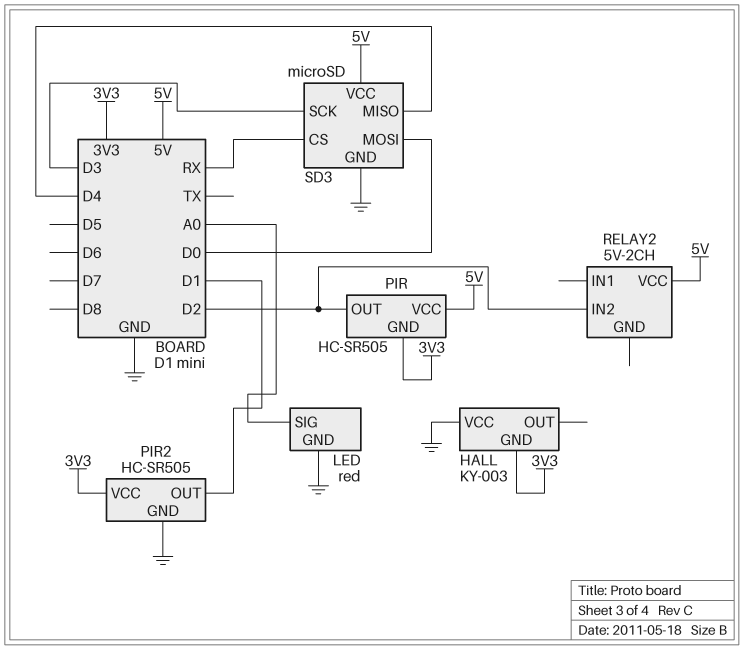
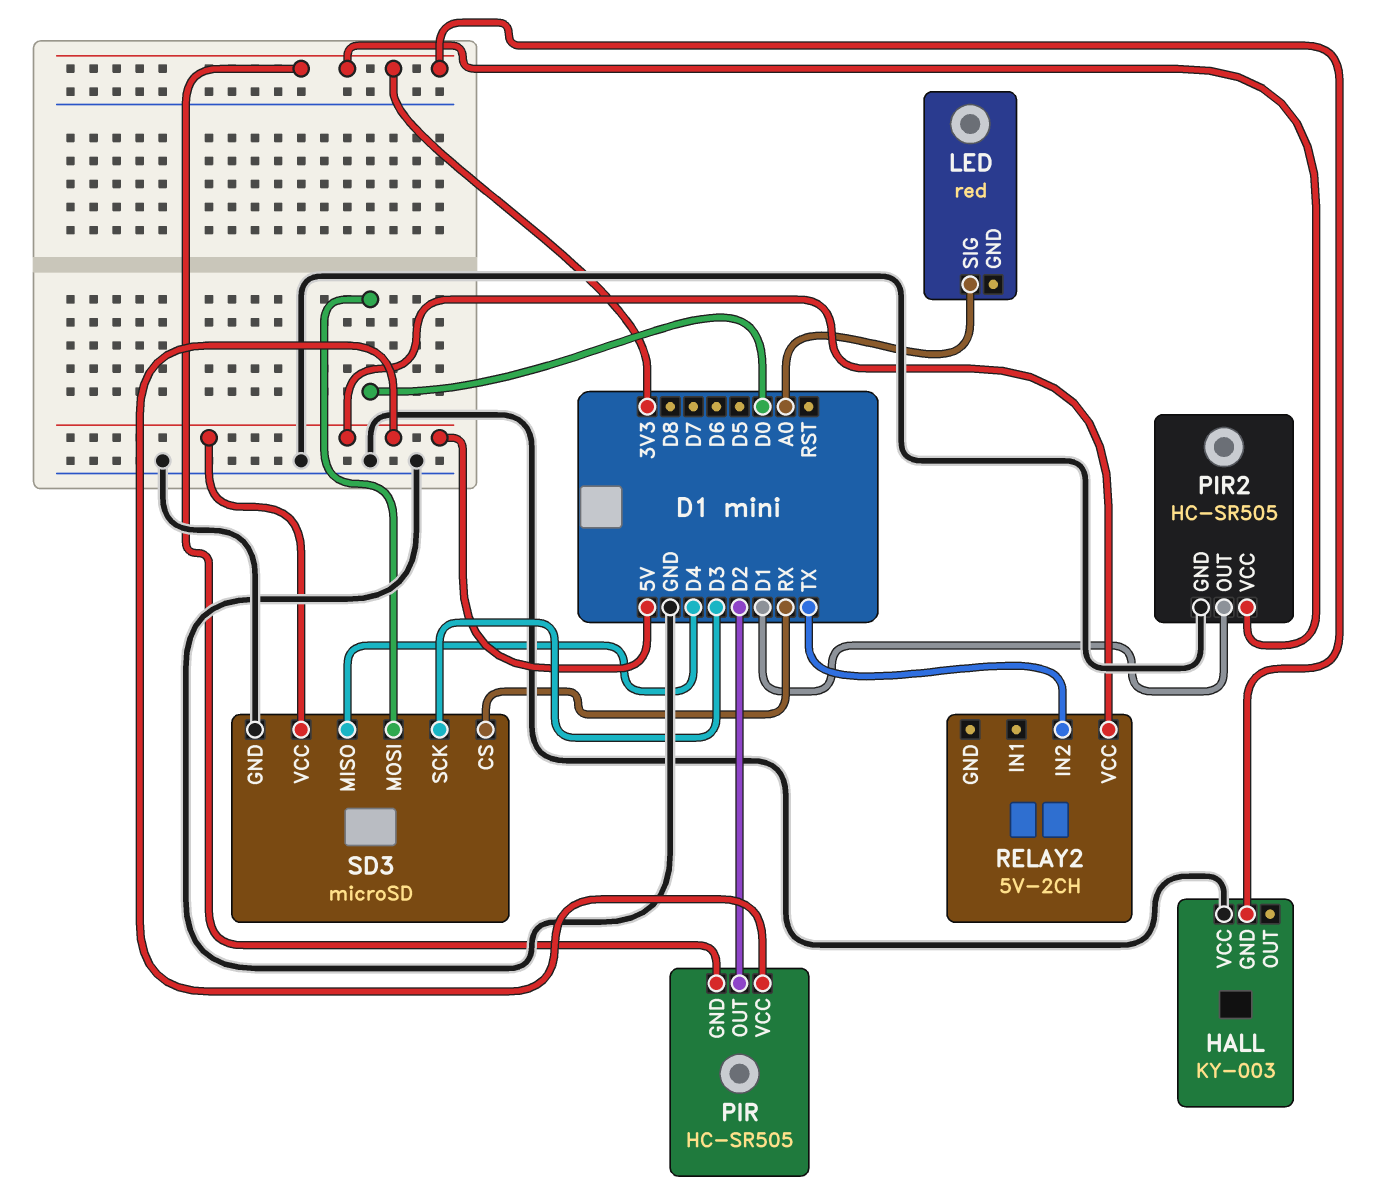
LED pin GND: GND -> none
RELAY2 pin IN2: D2 -> TX

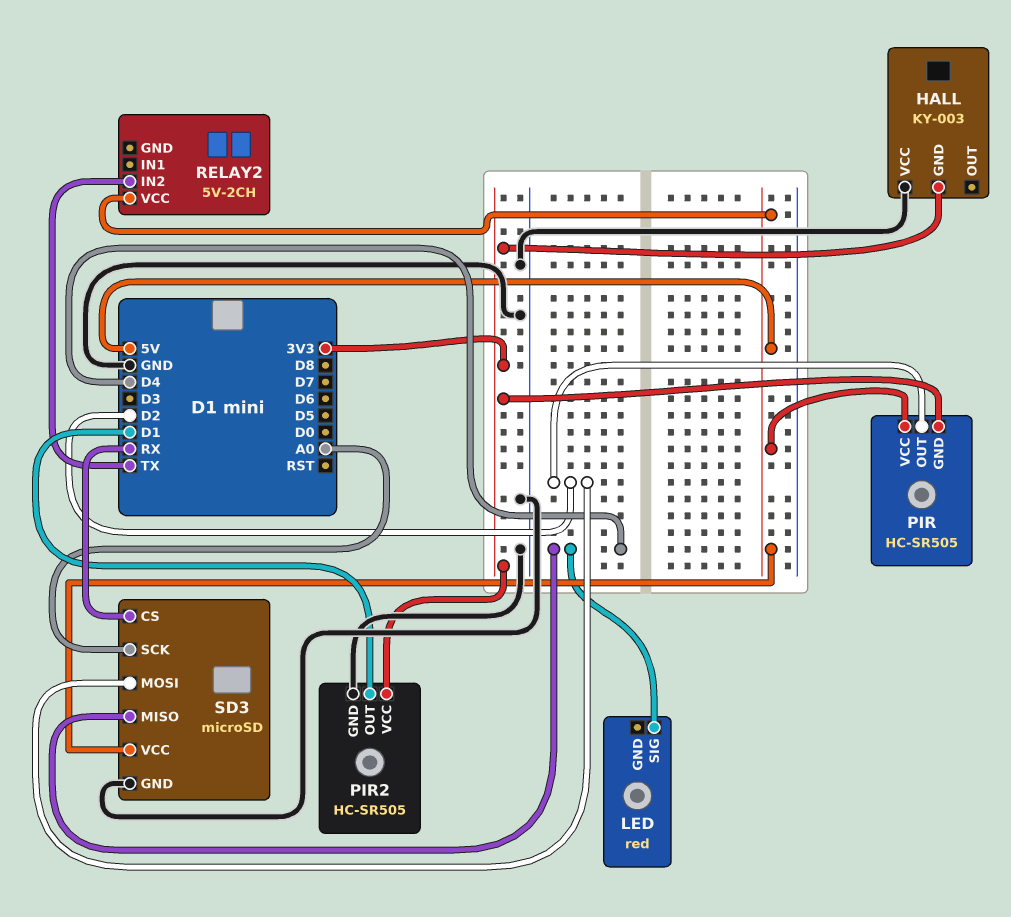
LED pin SIG: A0 -> D4
SD3 pin MOSI: D0 -> D2
SD3 pin SCK: D3 -> A0

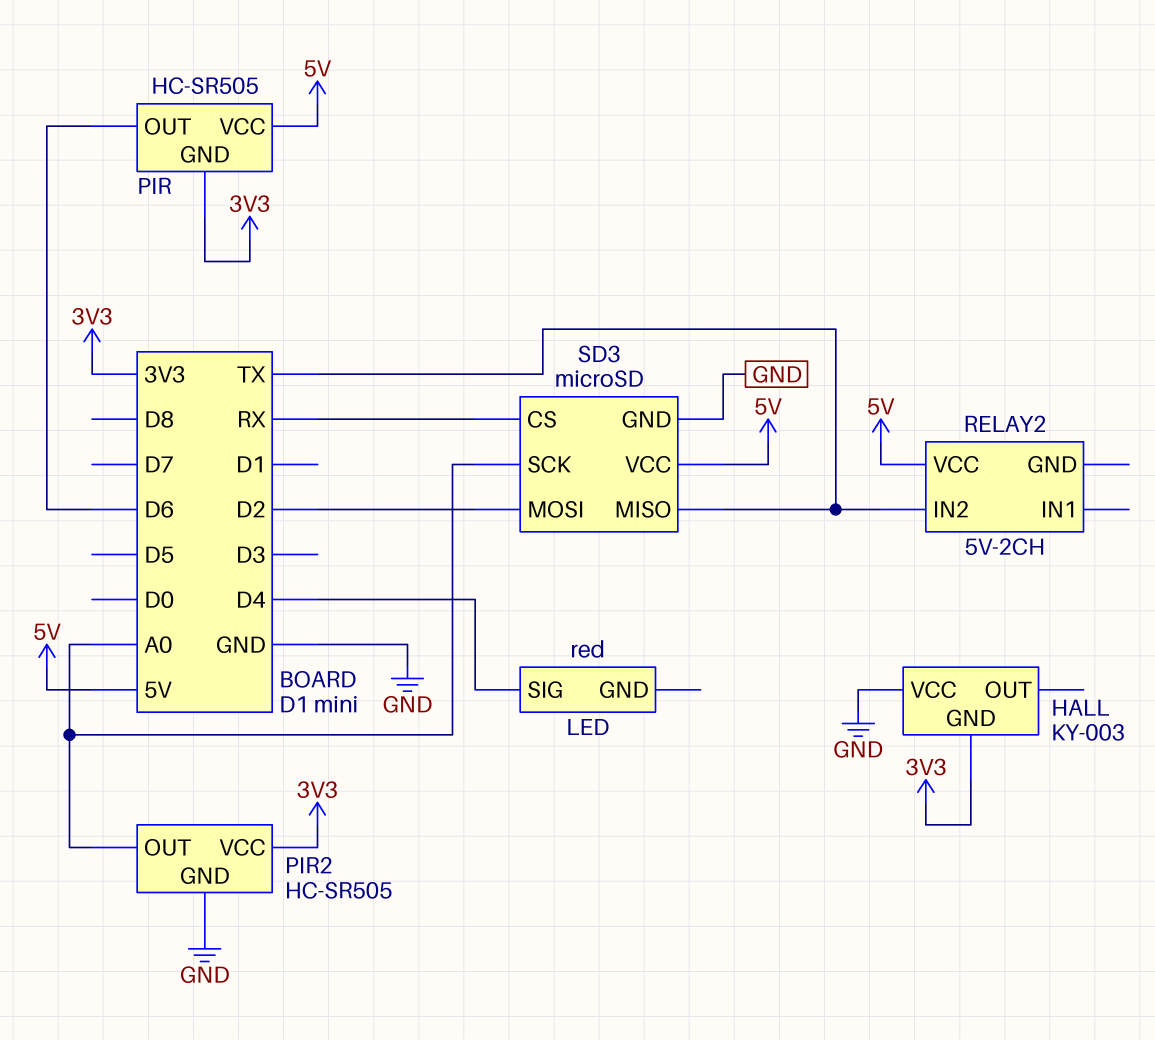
PIR pin OUT: D2 -> D6
PIR2 pin OUT: D1 -> A0
SD3 pin MISO: D4 -> TX

